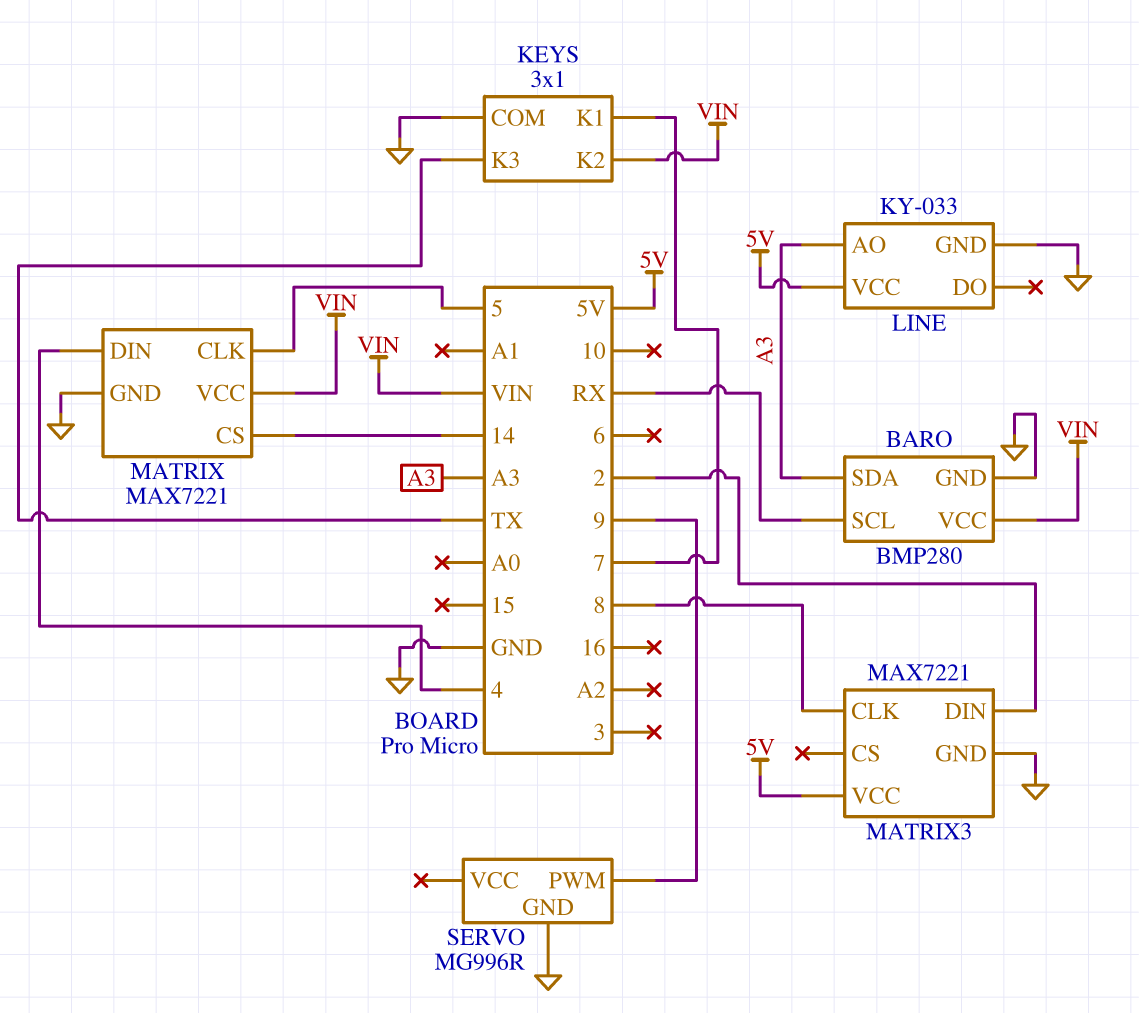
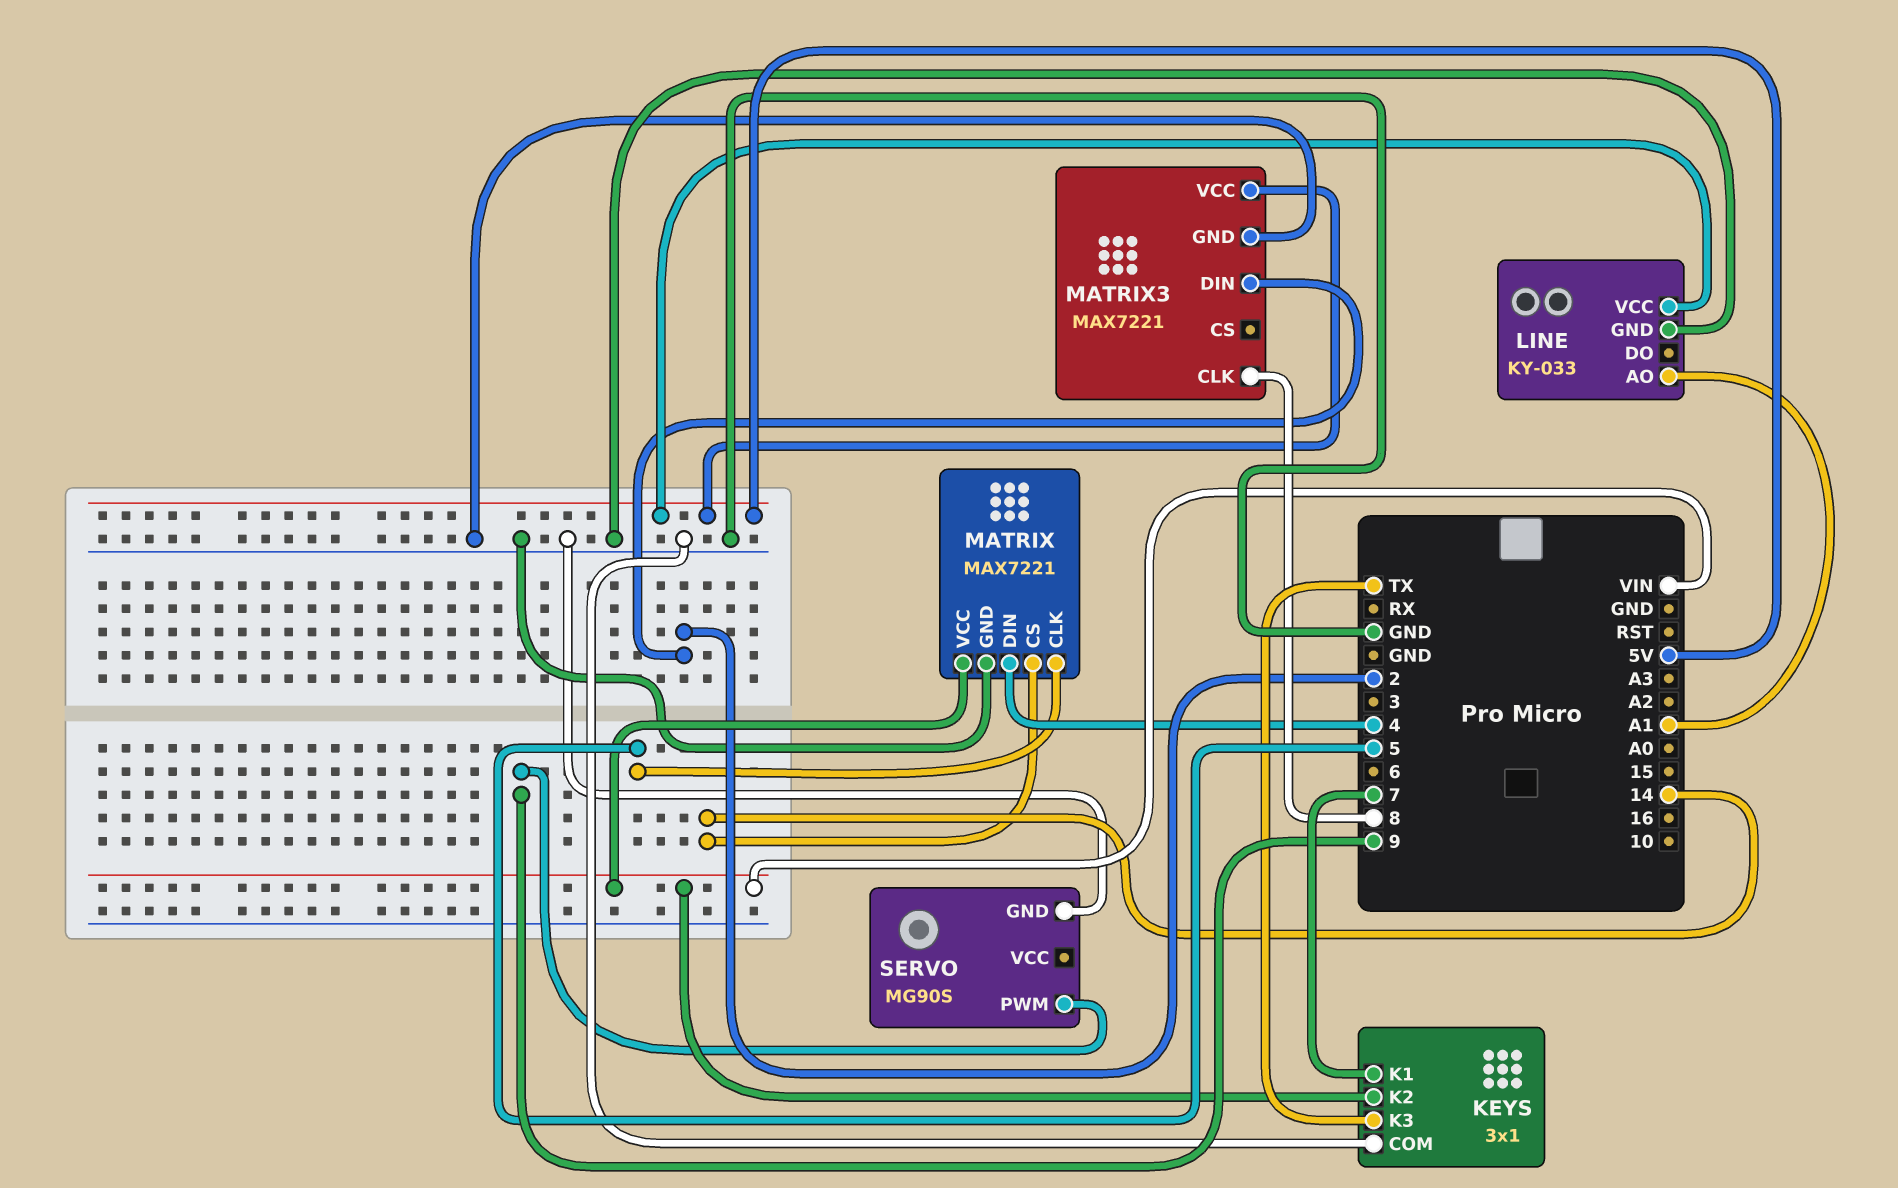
BARO: BMP280 -> none
BARO pin GND: GND -> none
BARO pin SCL: RX -> none
BARO pin SDA: A3 -> none
BARO pin VCC: VIN -> none
LINE pin AO: A3 -> A1
SERVO: MG996R -> MG90S

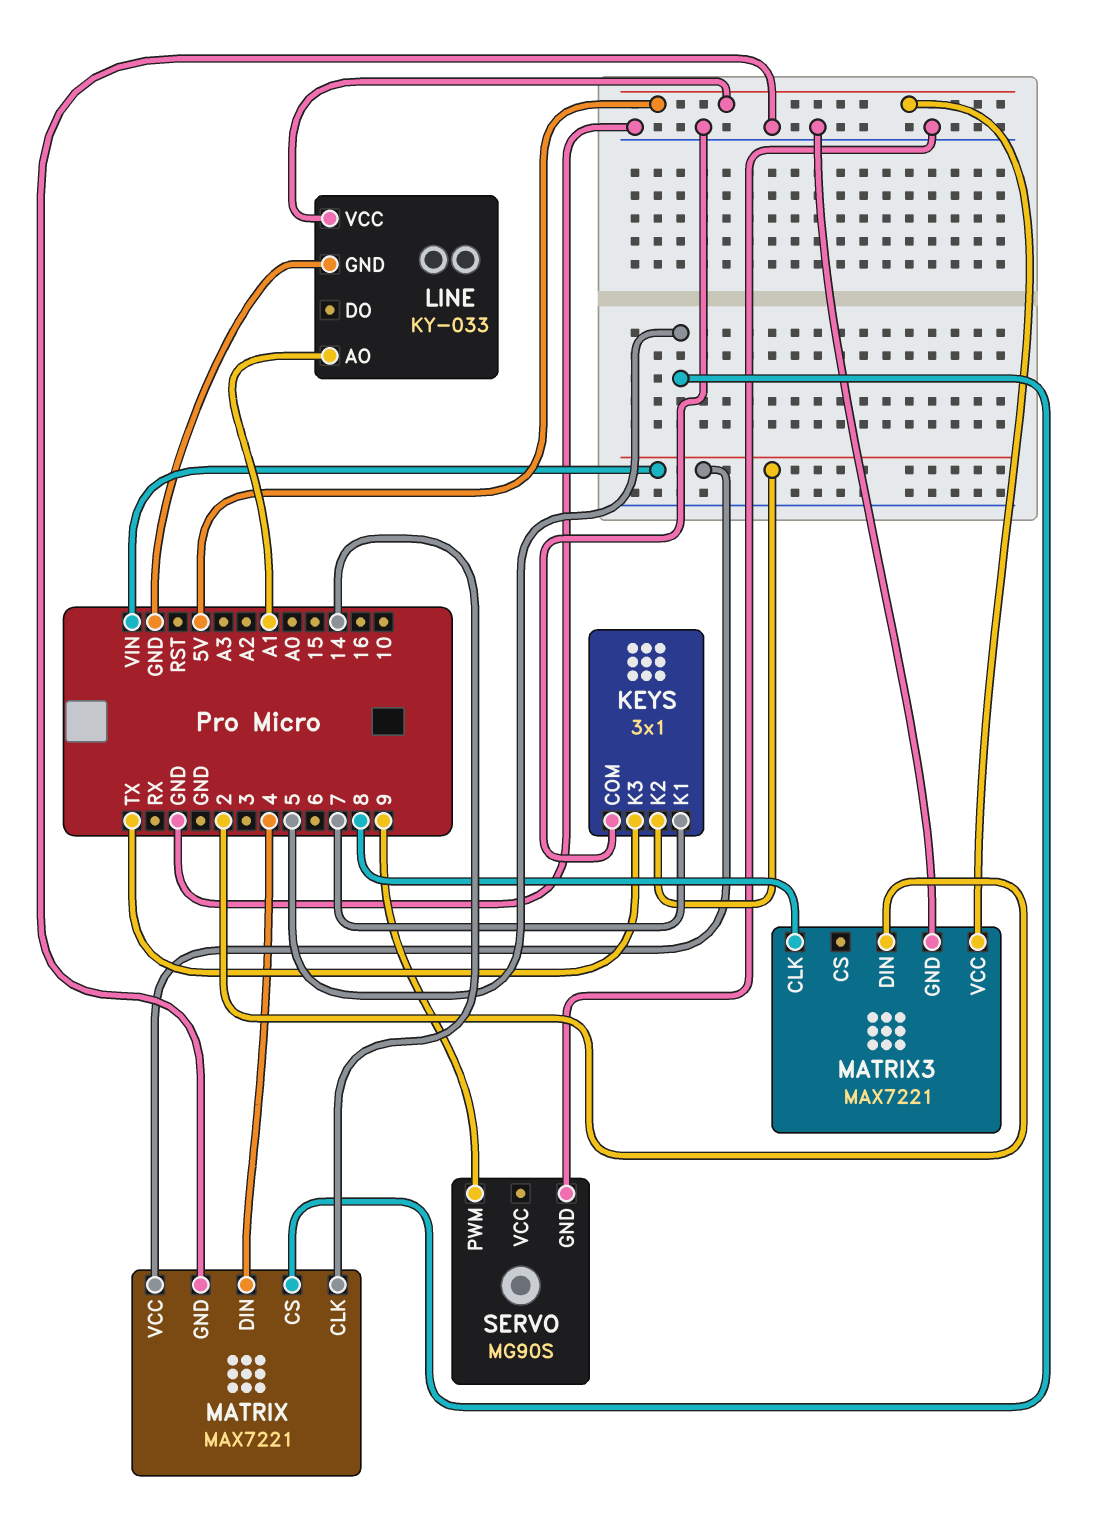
MATRIX pin CLK: 5 -> 14
MATRIX pin CS: 14 -> 5

